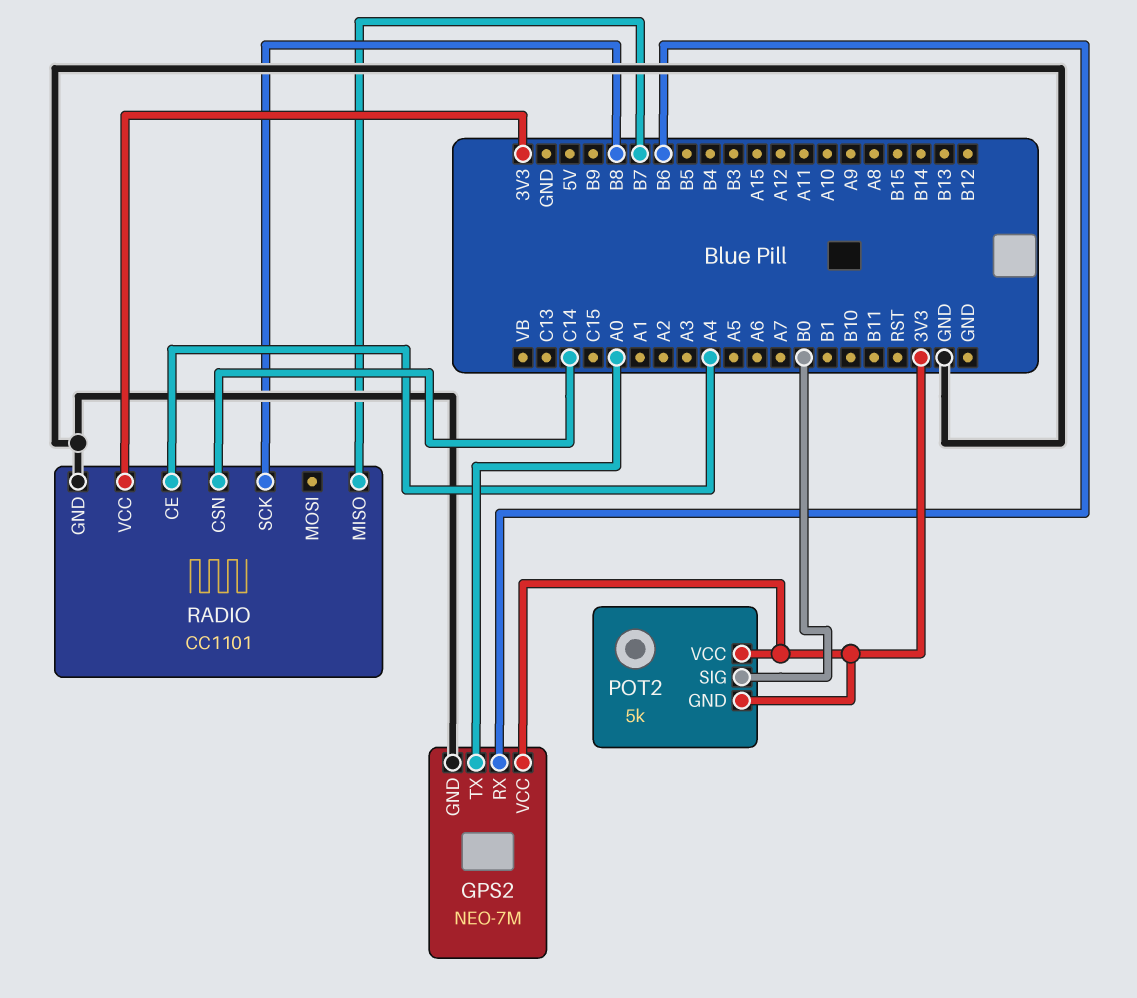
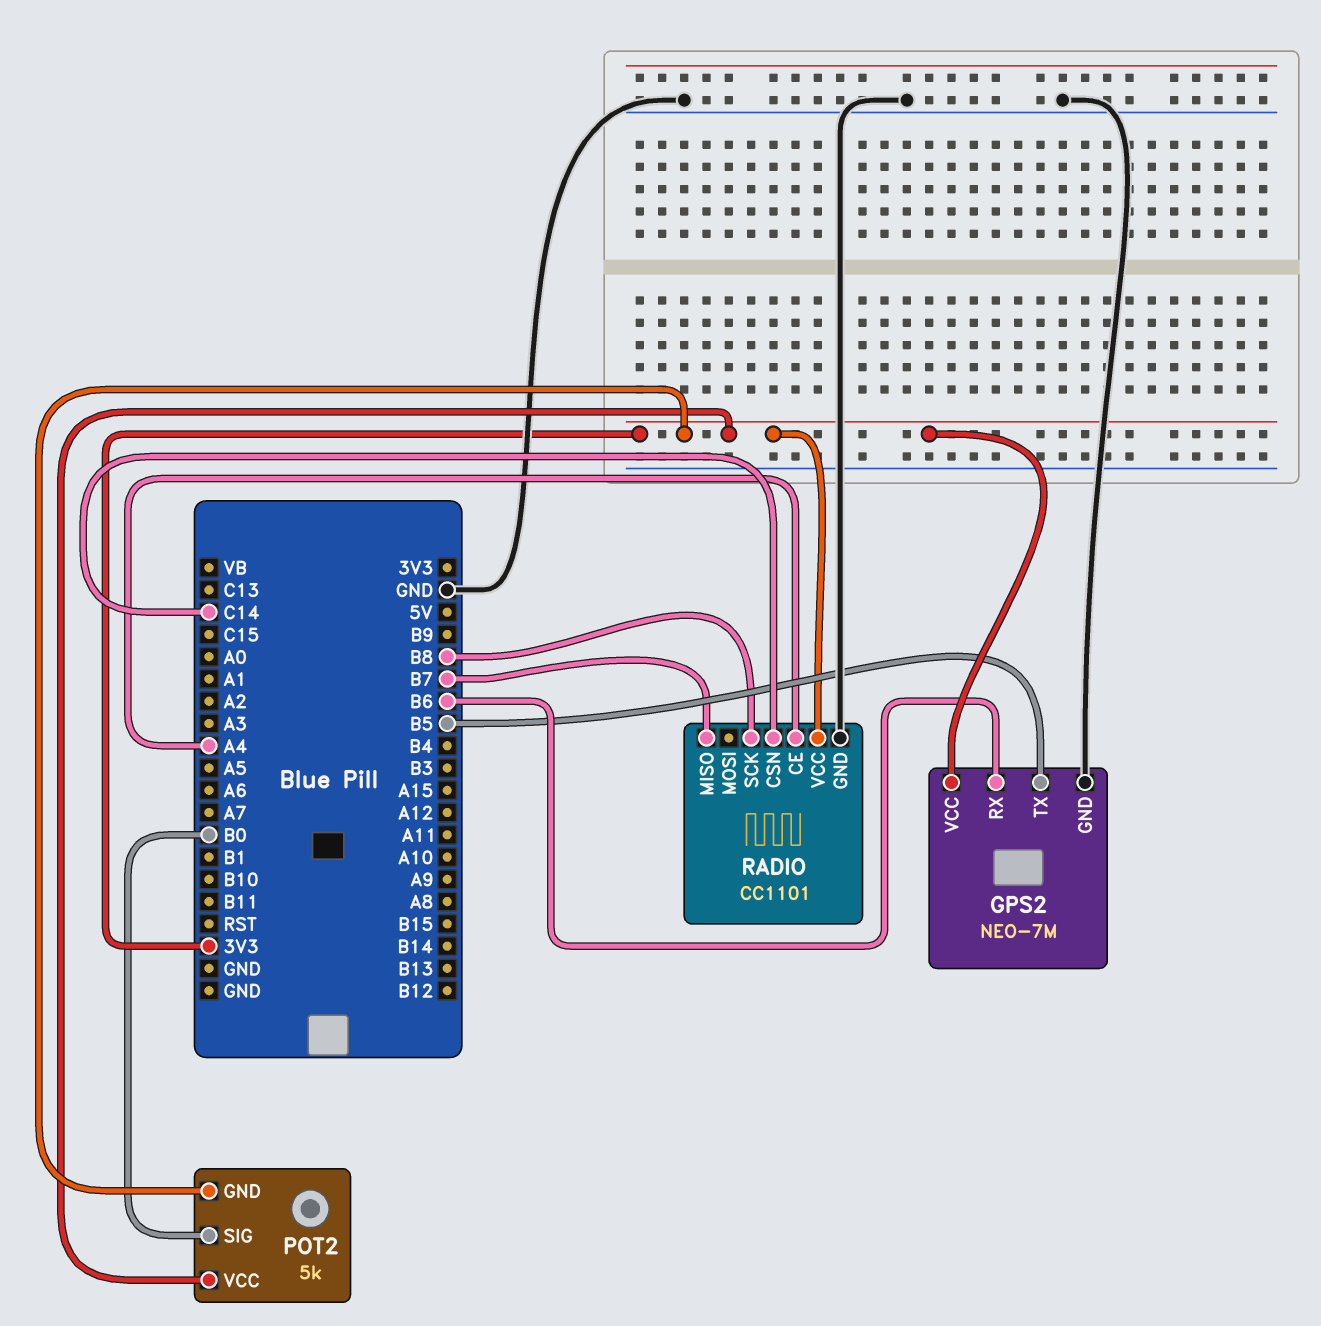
GPS2 pin TX: A0 -> B5

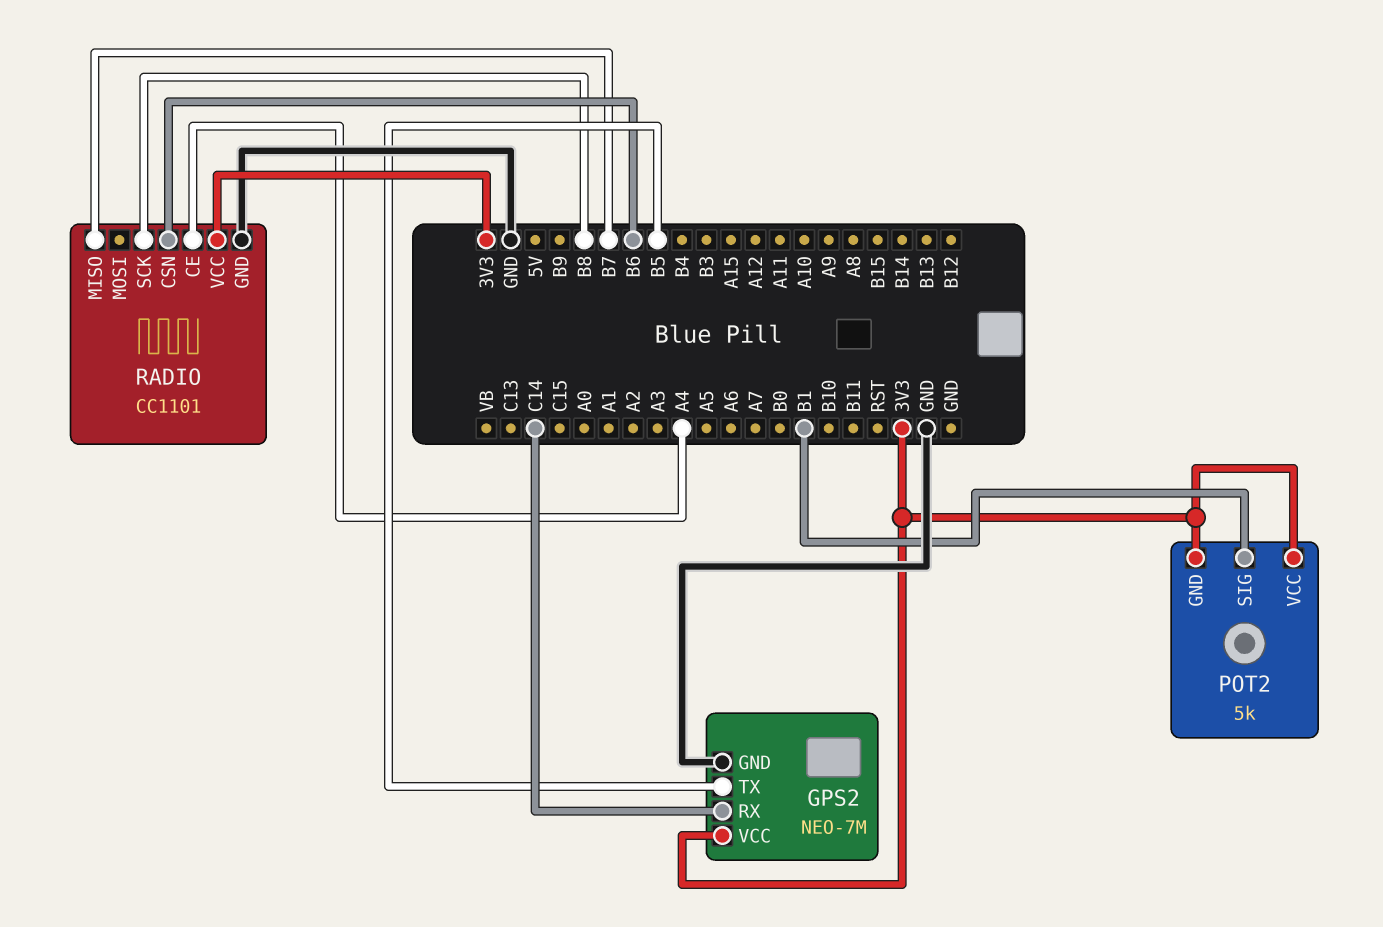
GPS2 pin RX: B6 -> C14
POT2 pin SIG: B0 -> B1
RADIO pin CSN: C14 -> B6

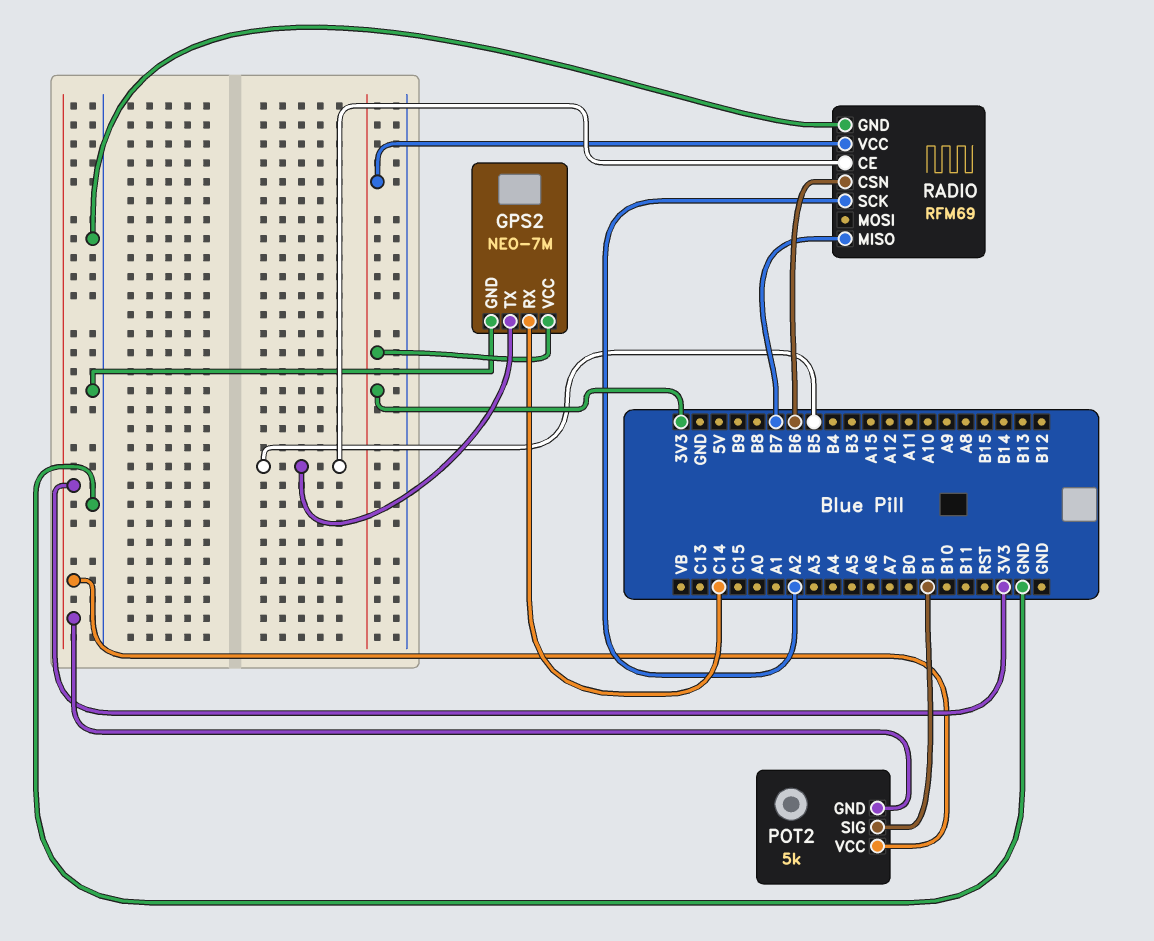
RADIO: CC1101 -> RFM69
RADIO pin CE: A4 -> B5
RADIO pin SCK: B8 -> A2

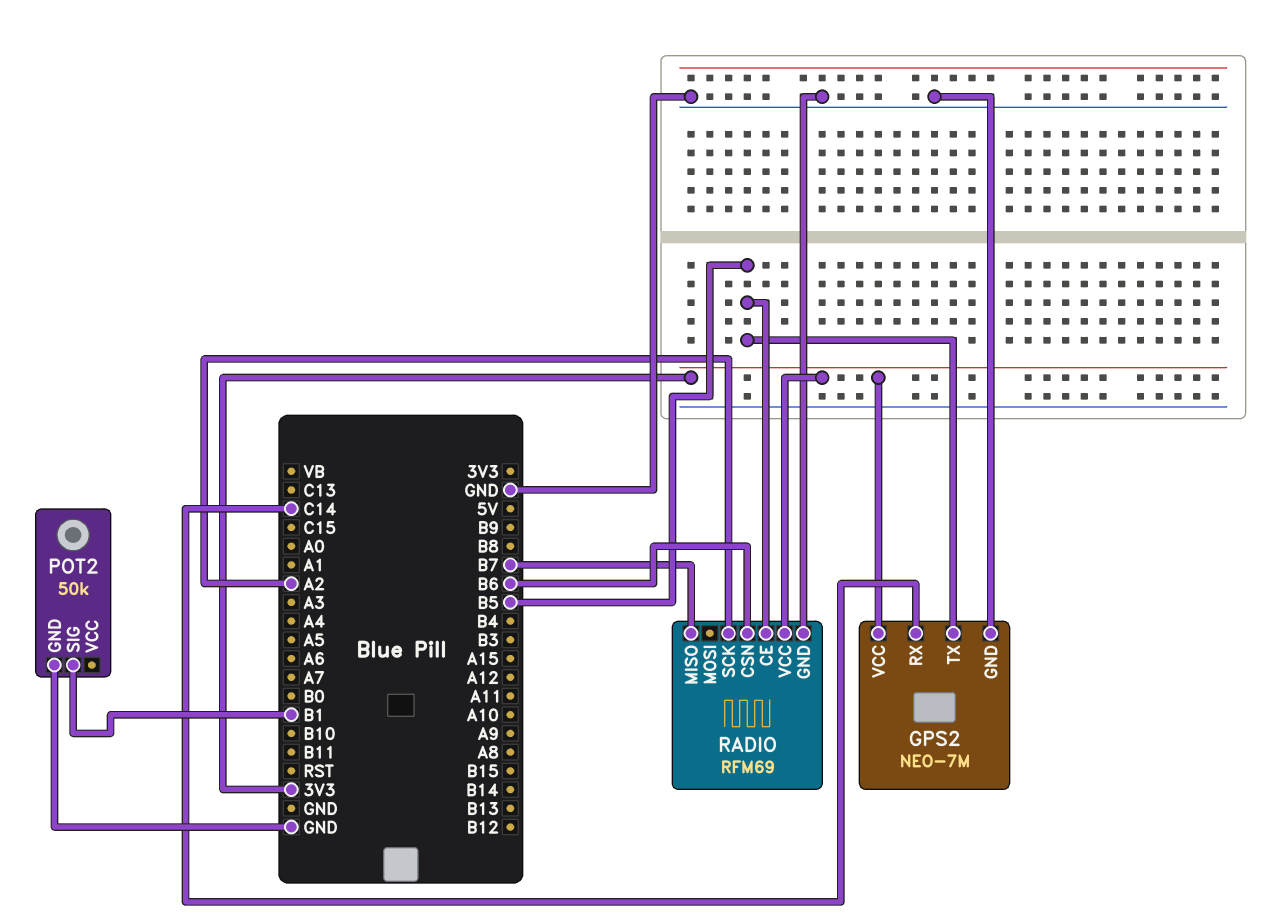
POT2: 5k -> 50k
POT2 pin GND: 3V3 -> GND
POT2 pin VCC: 3V3 -> none

